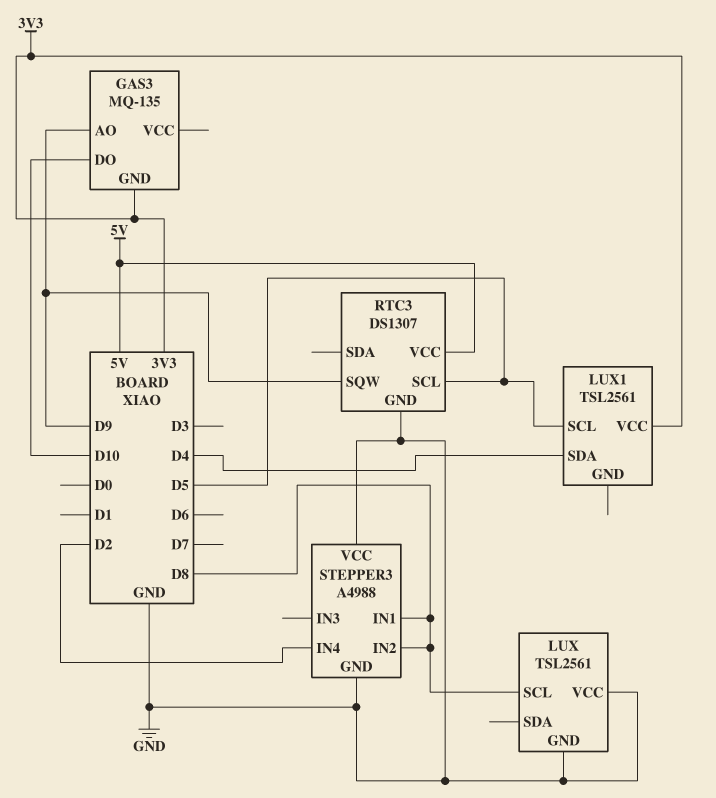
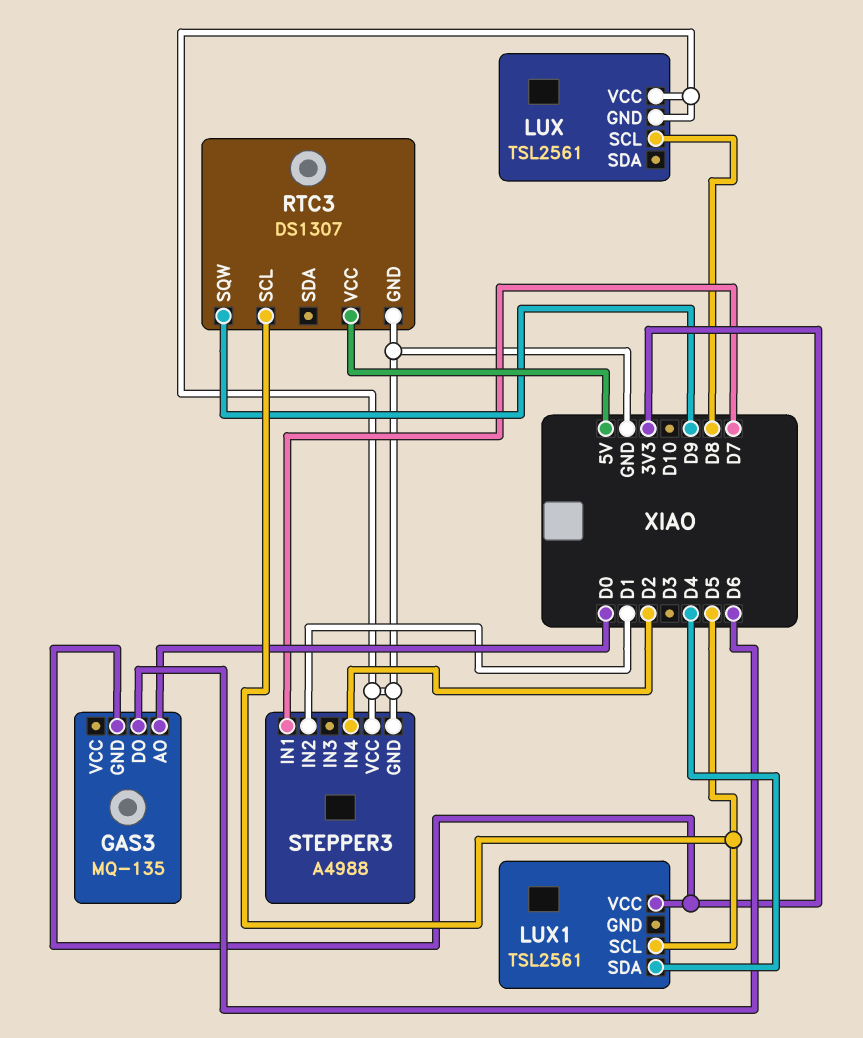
GAS3 pin AO: D9 -> D0
GAS3 pin DO: D10 -> D6
STEPPER3 pin IN1: D8 -> D7
STEPPER3 pin IN2: D8 -> D1

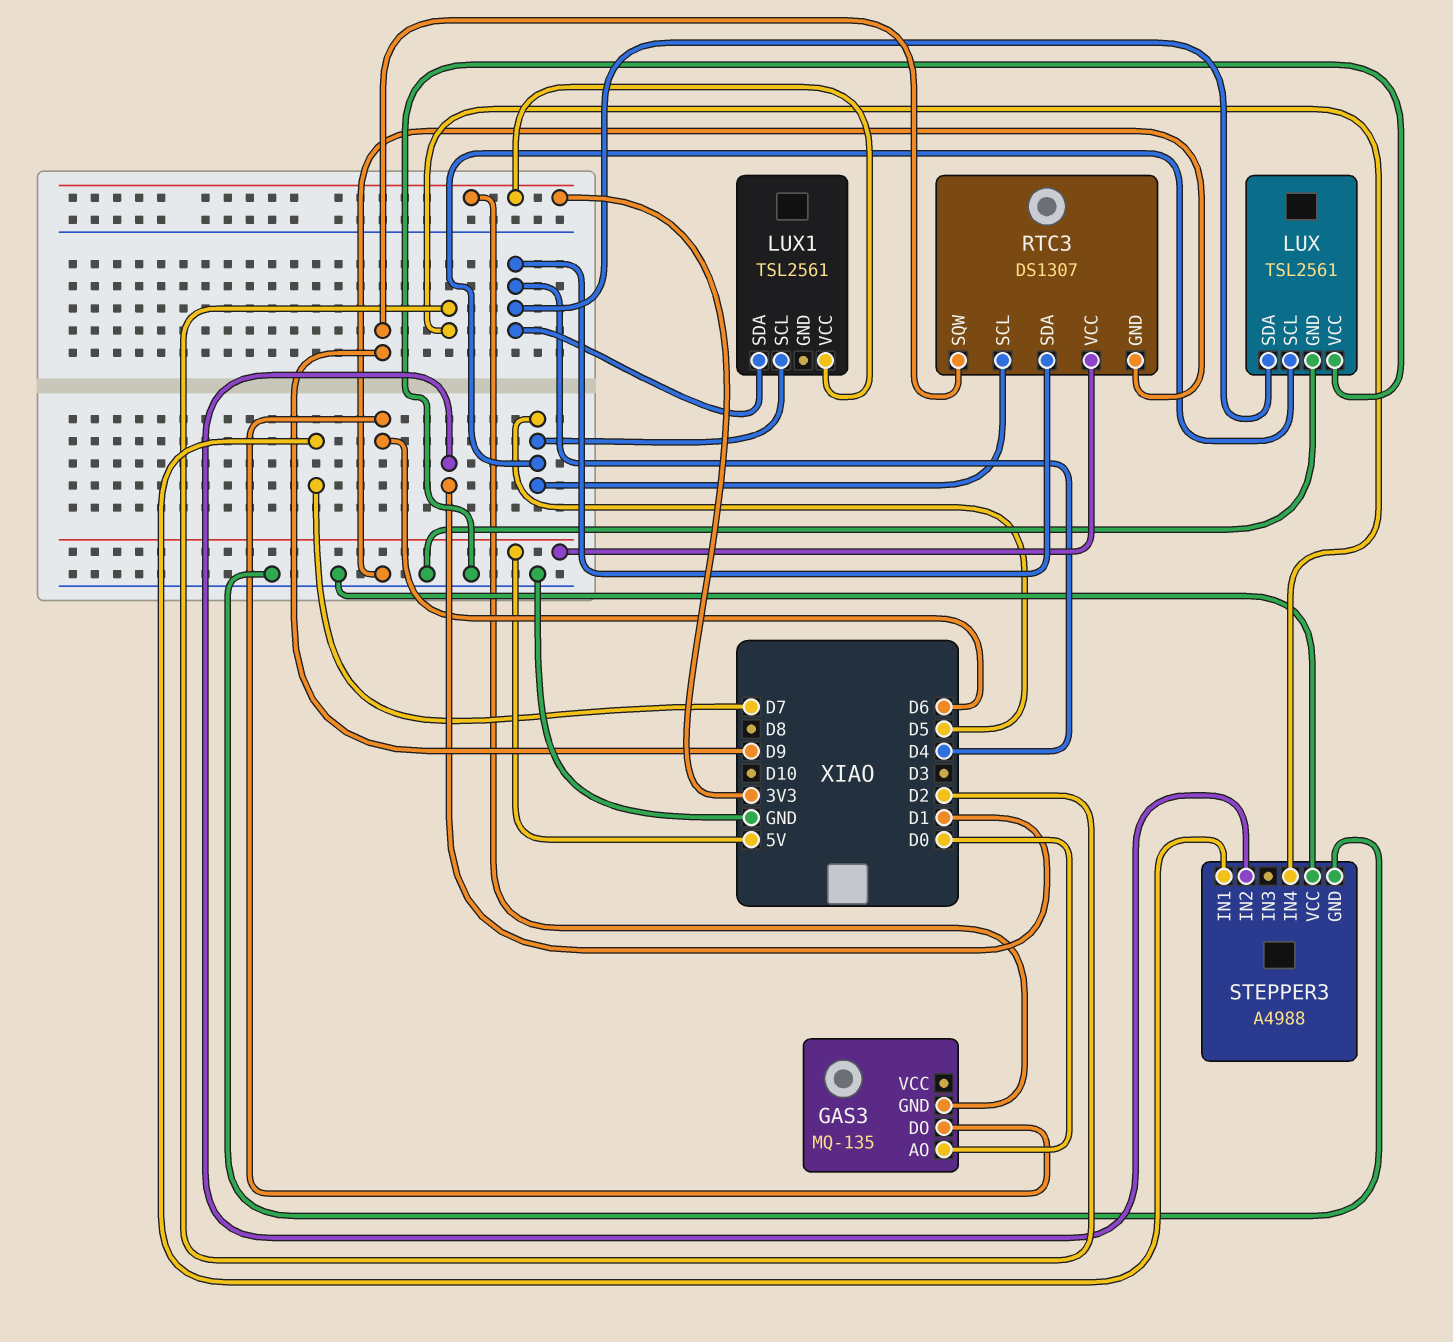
LUX pin SCL: D8 -> D5
LUX pin SDA: none -> D4
RTC3 pin SDA: none -> D4

